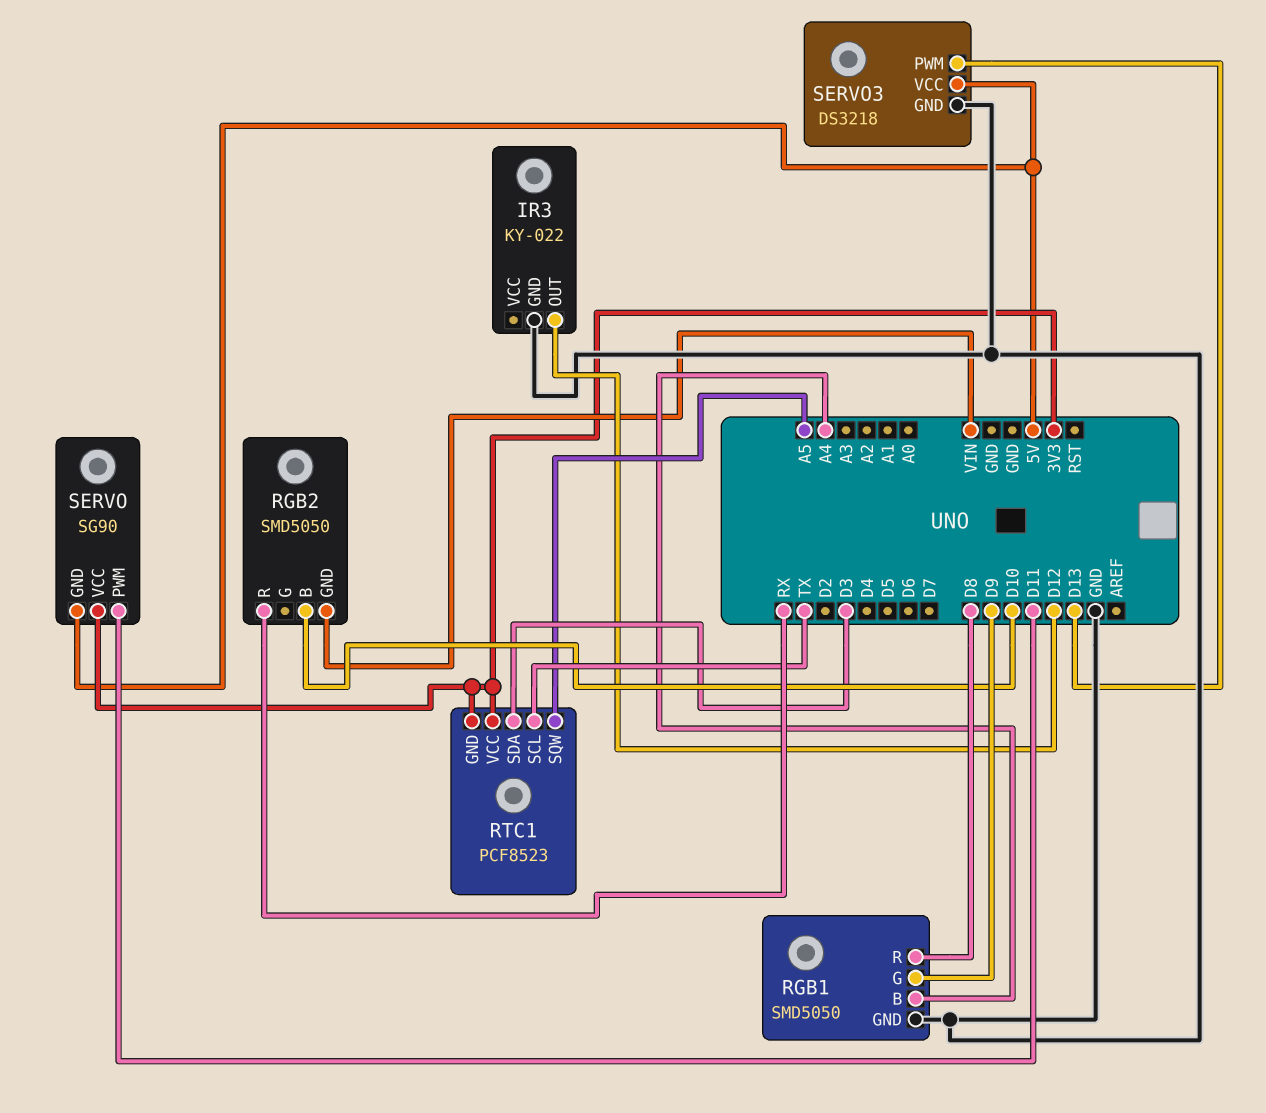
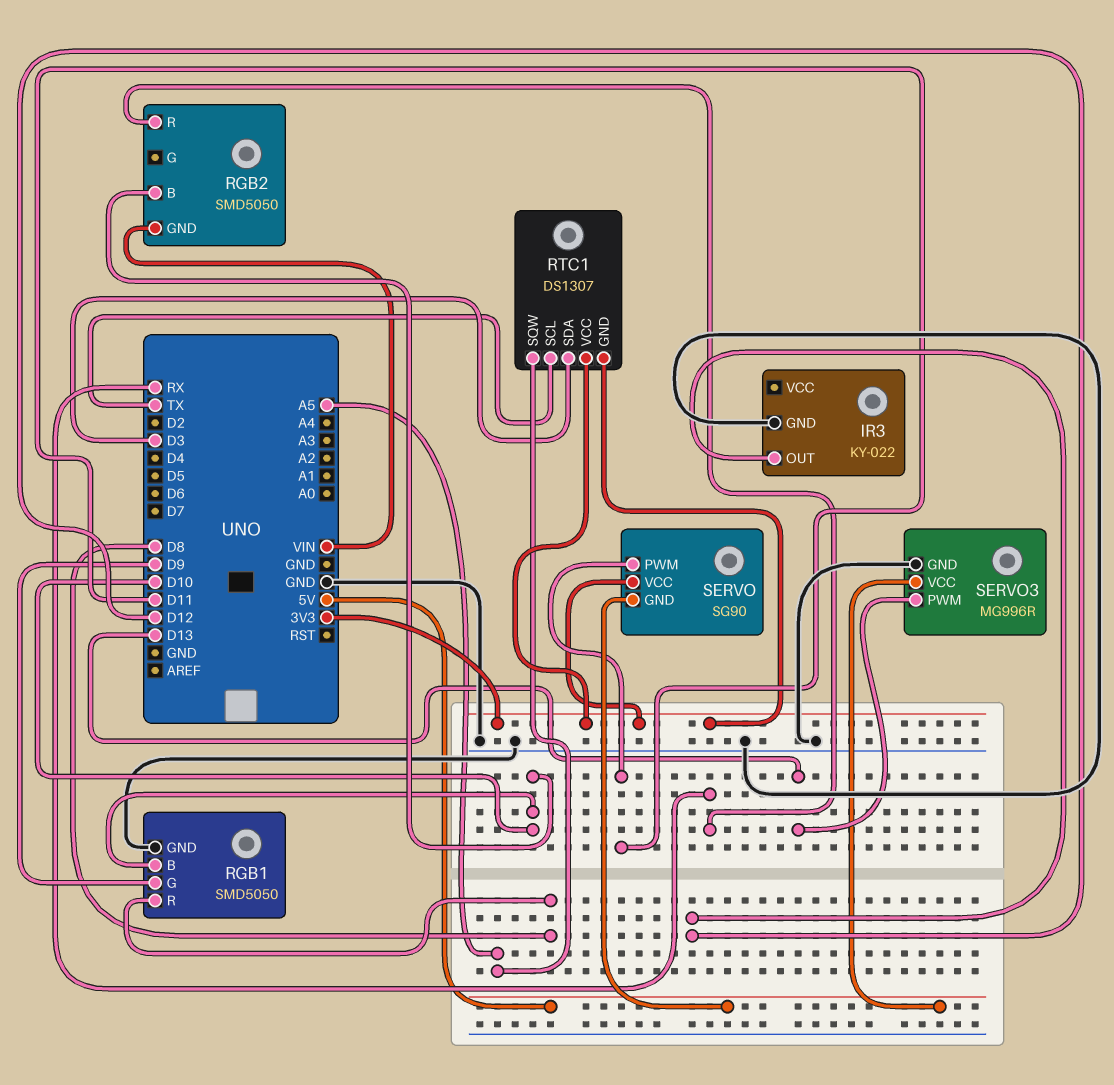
RGB1 pin B: A4 -> D10
RTC1: PCF8523 -> DS1307
SERVO3: DS3218 -> MG996R

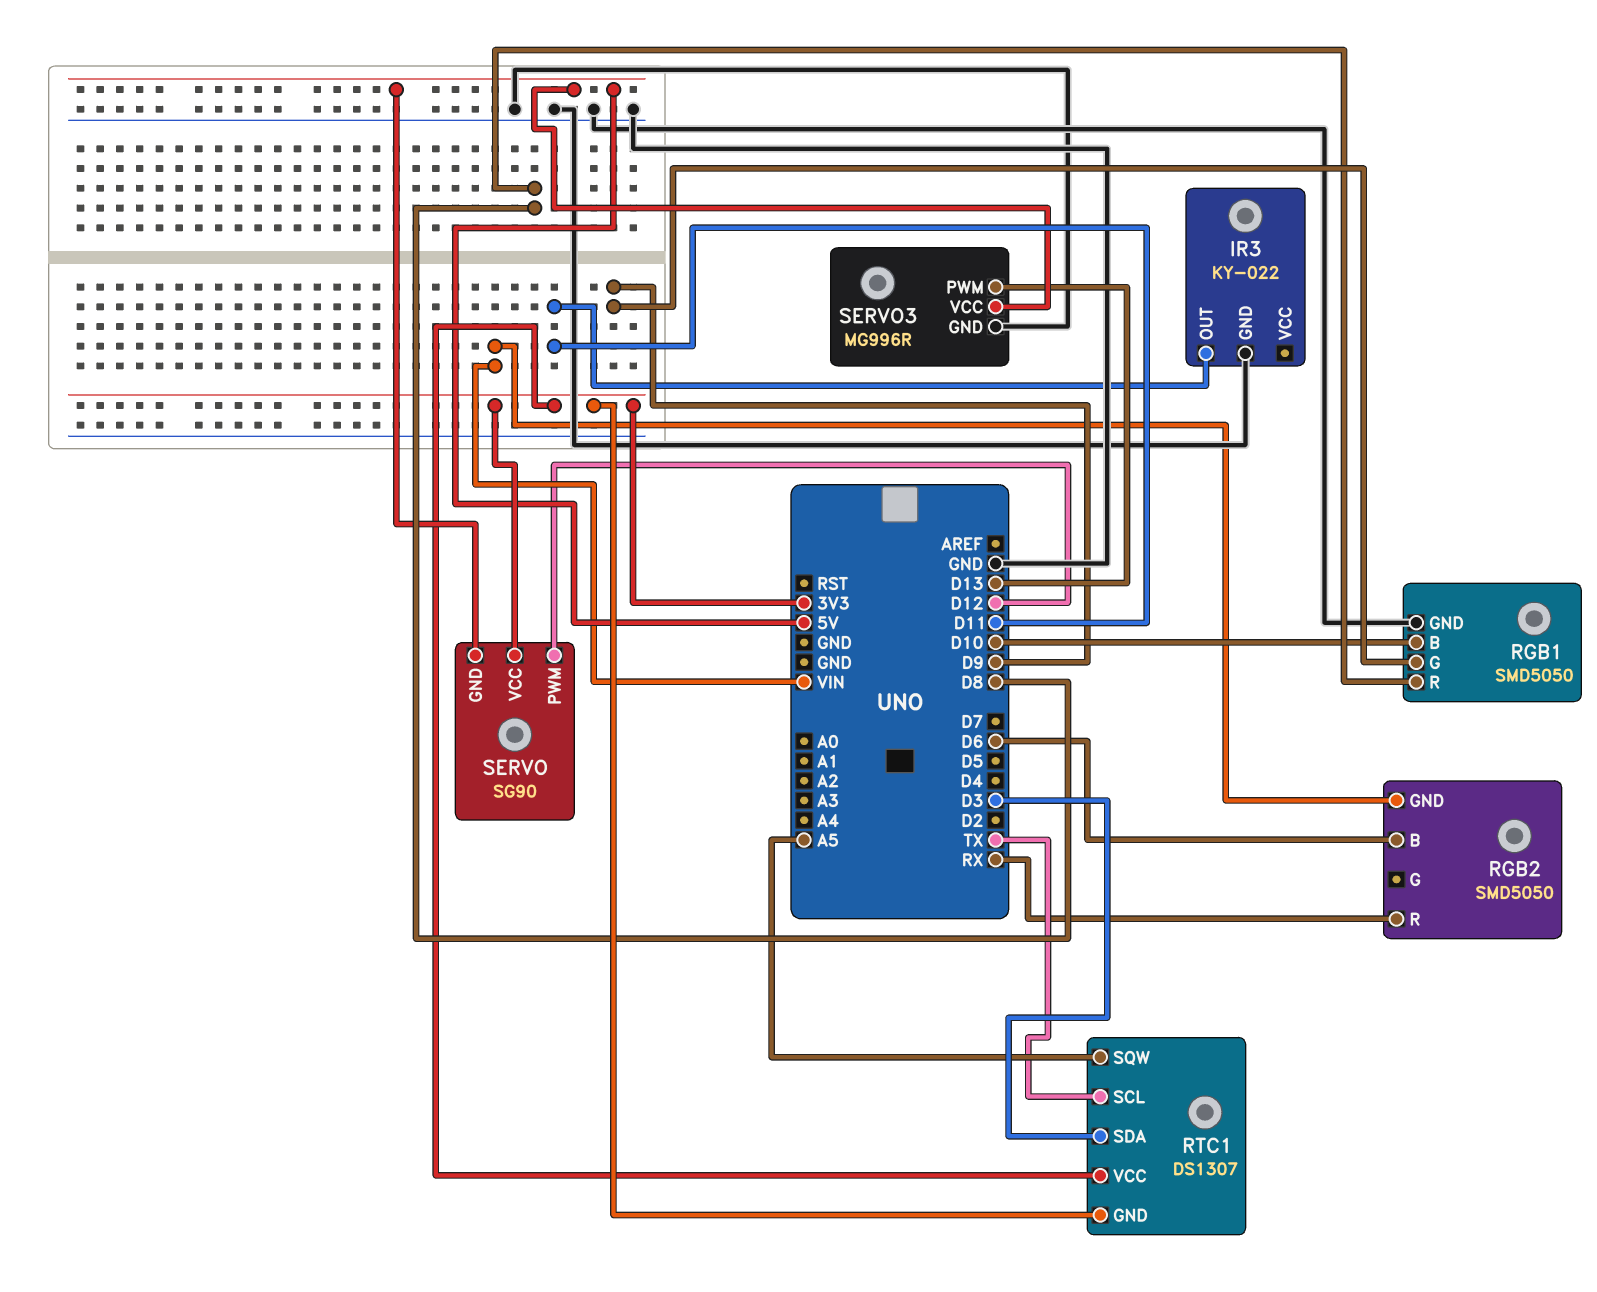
IR3 pin OUT: D12 -> D11
RGB2 pin B: D10 -> D6
SERVO pin PWM: D11 -> D12

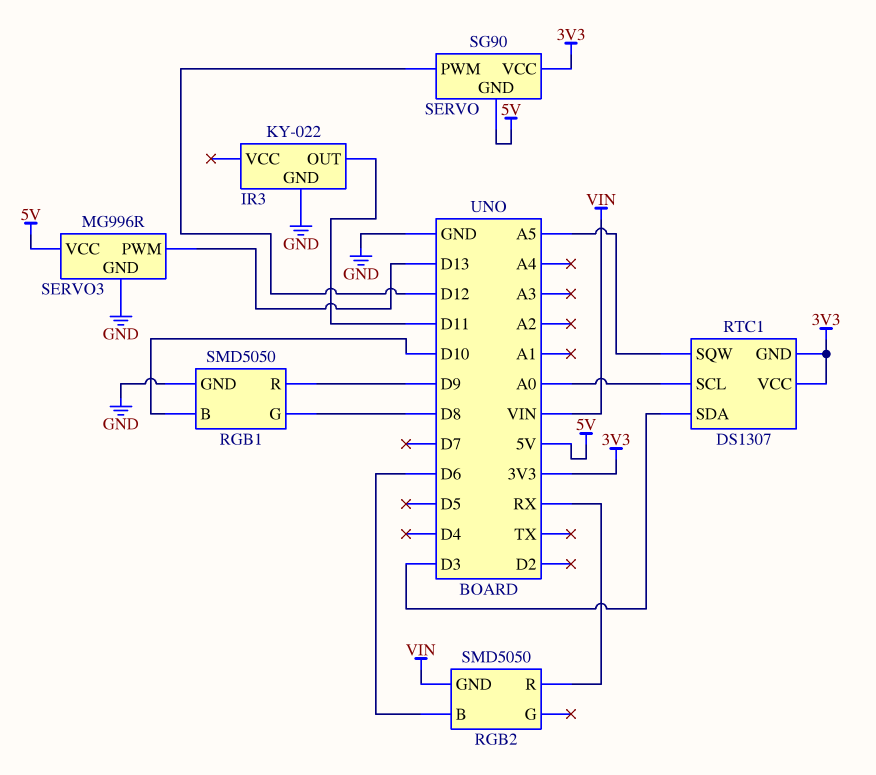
RGB1 pin G: D9 -> D8
RGB1 pin R: D8 -> D9
RTC1 pin SCL: TX -> A0

